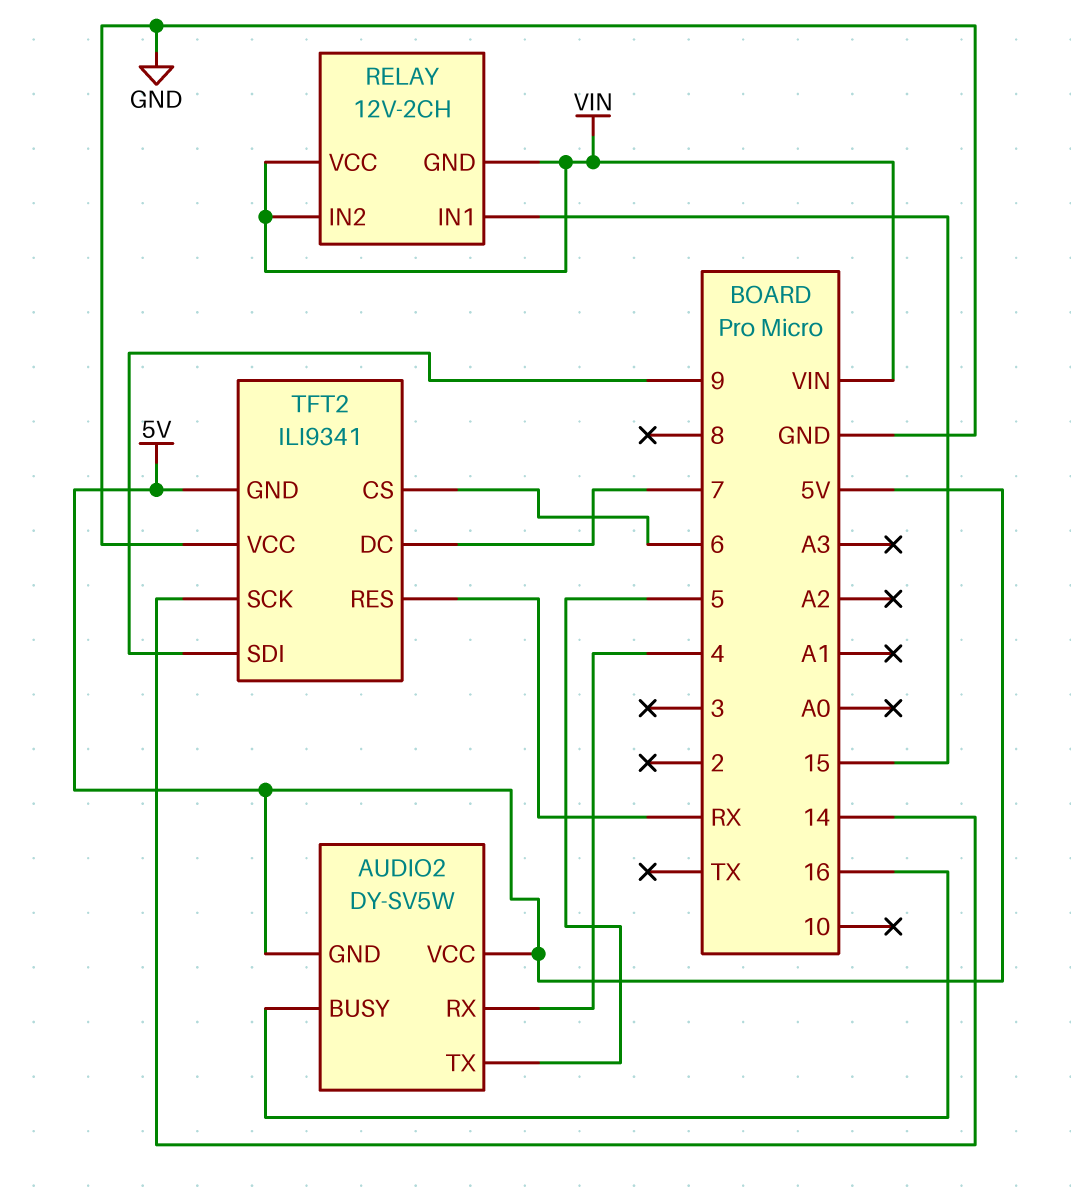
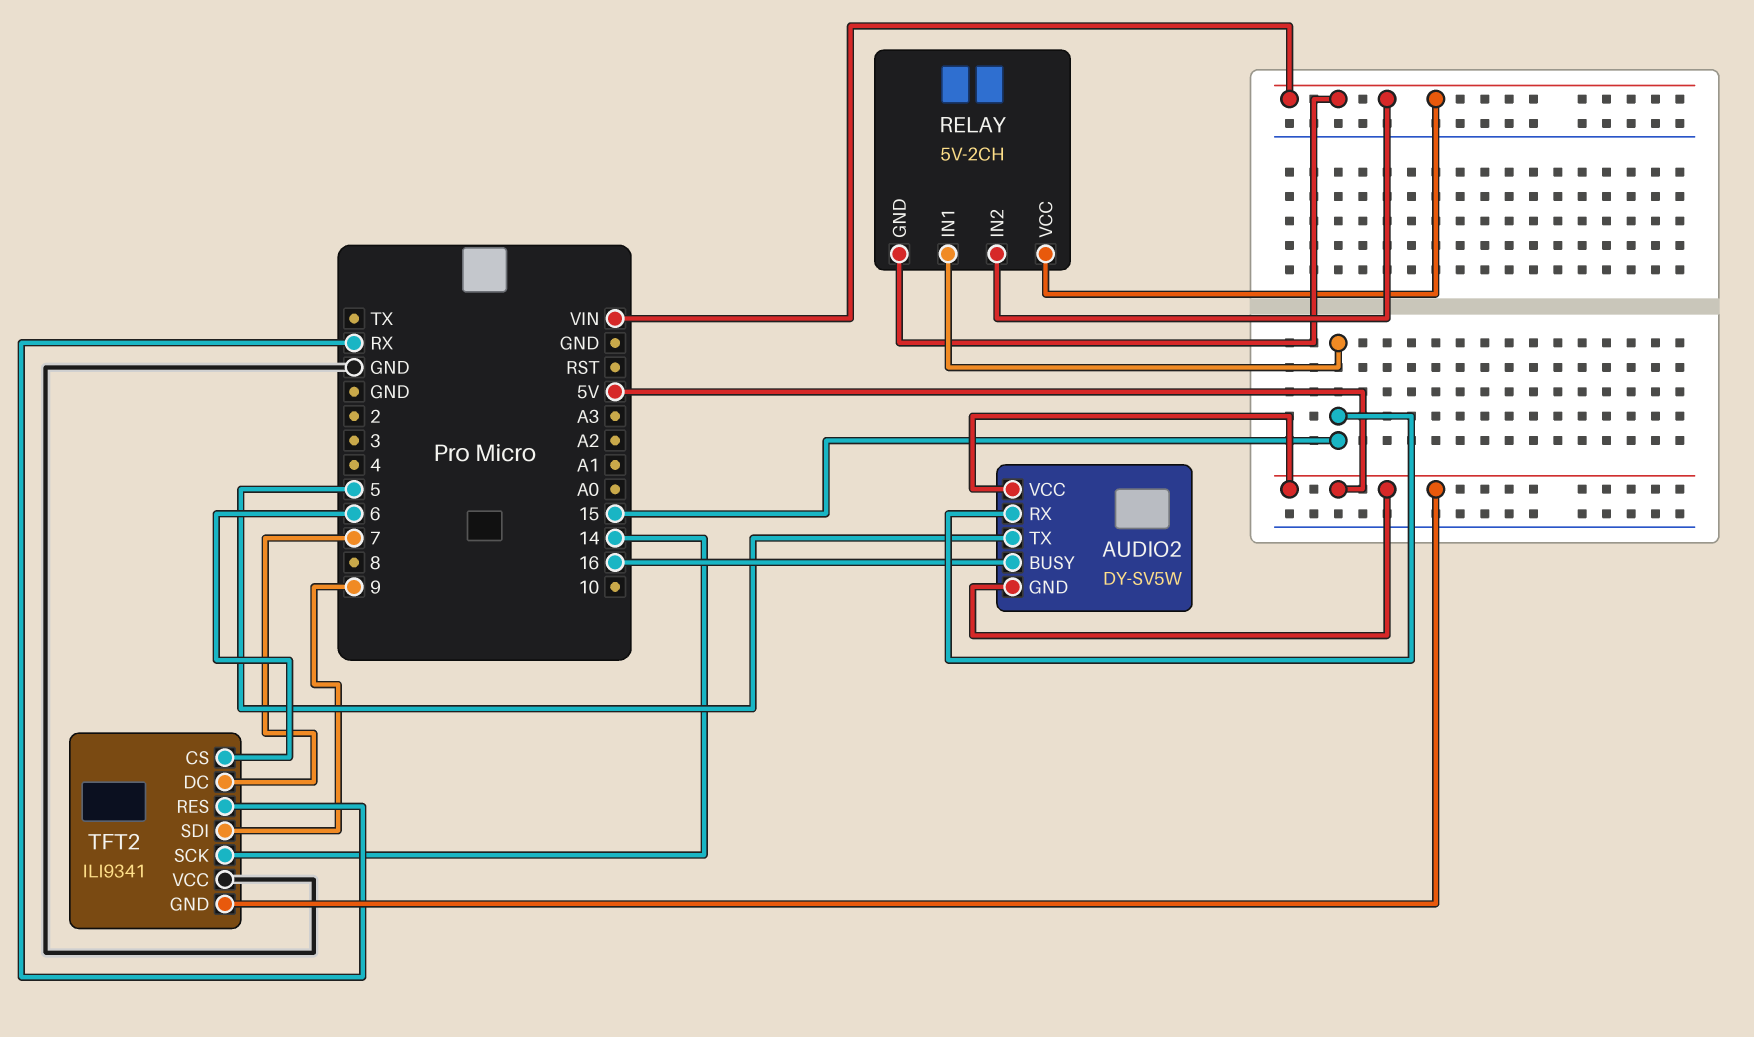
AUDIO2 pin RX: 4 -> 15
RELAY: 12V-2CH -> 5V-2CH

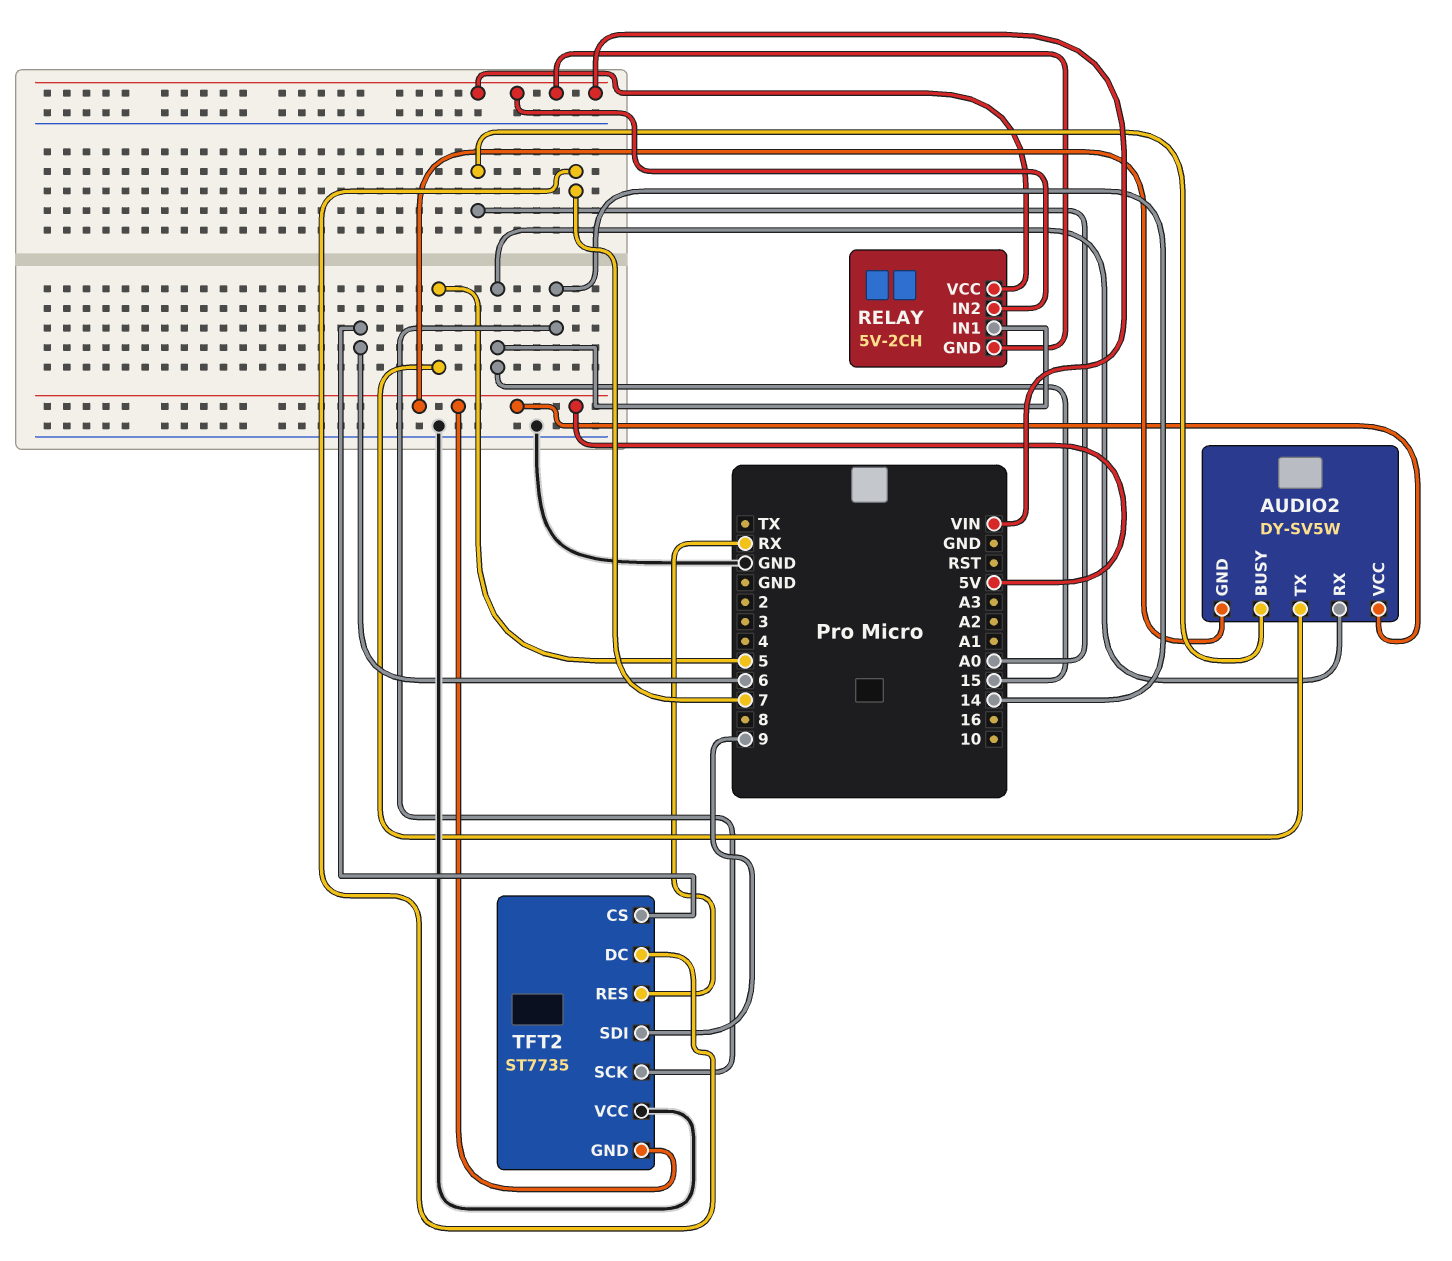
AUDIO2 pin BUSY: 16 -> A0
TFT2: ILI9341 -> ST7735

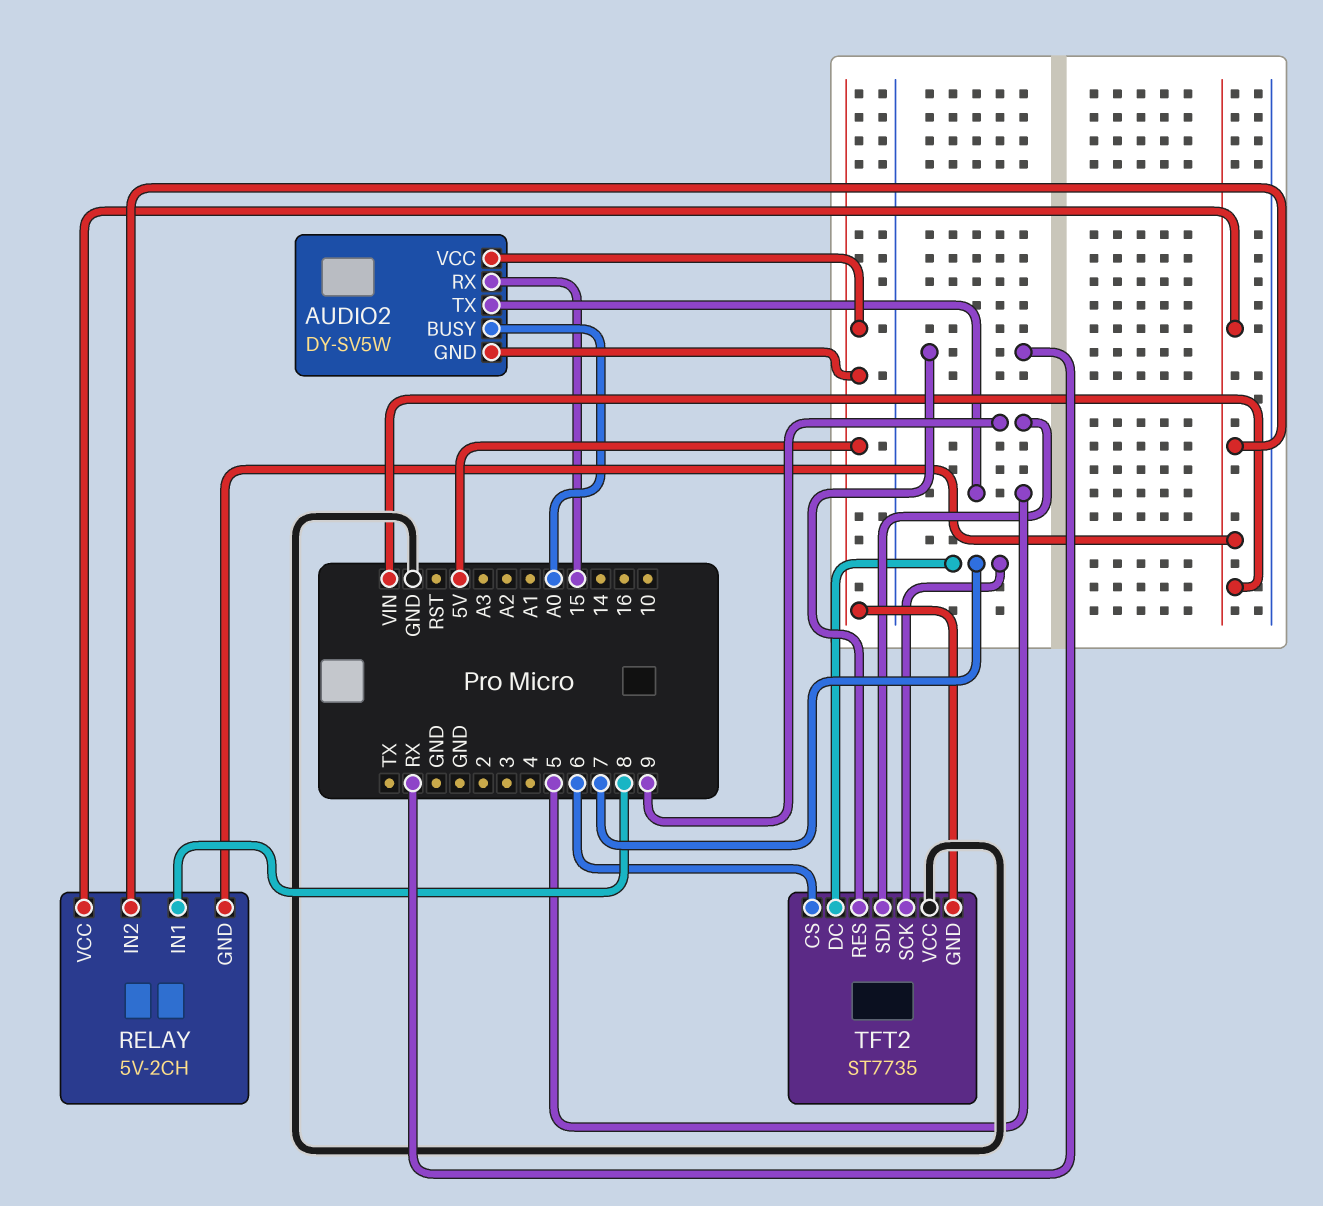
RELAY pin IN1: 15 -> 8
TFT2 pin SCK: 14 -> 7

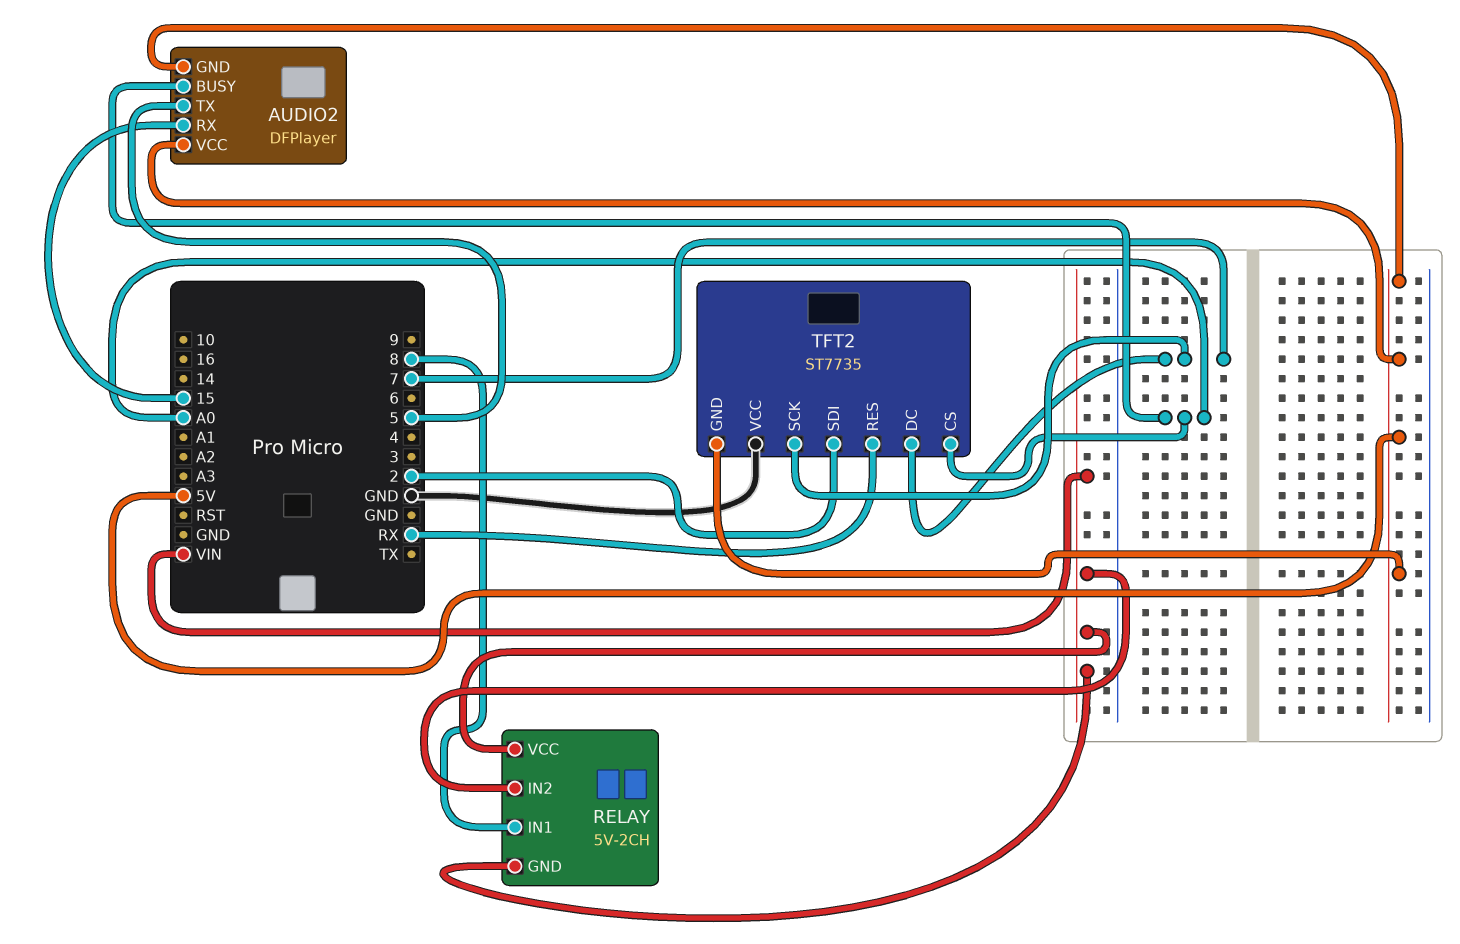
AUDIO2: DY-SV5W -> DFPlayer
TFT2 pin CS: 6 -> A0
TFT2 pin SDI: 9 -> 2

